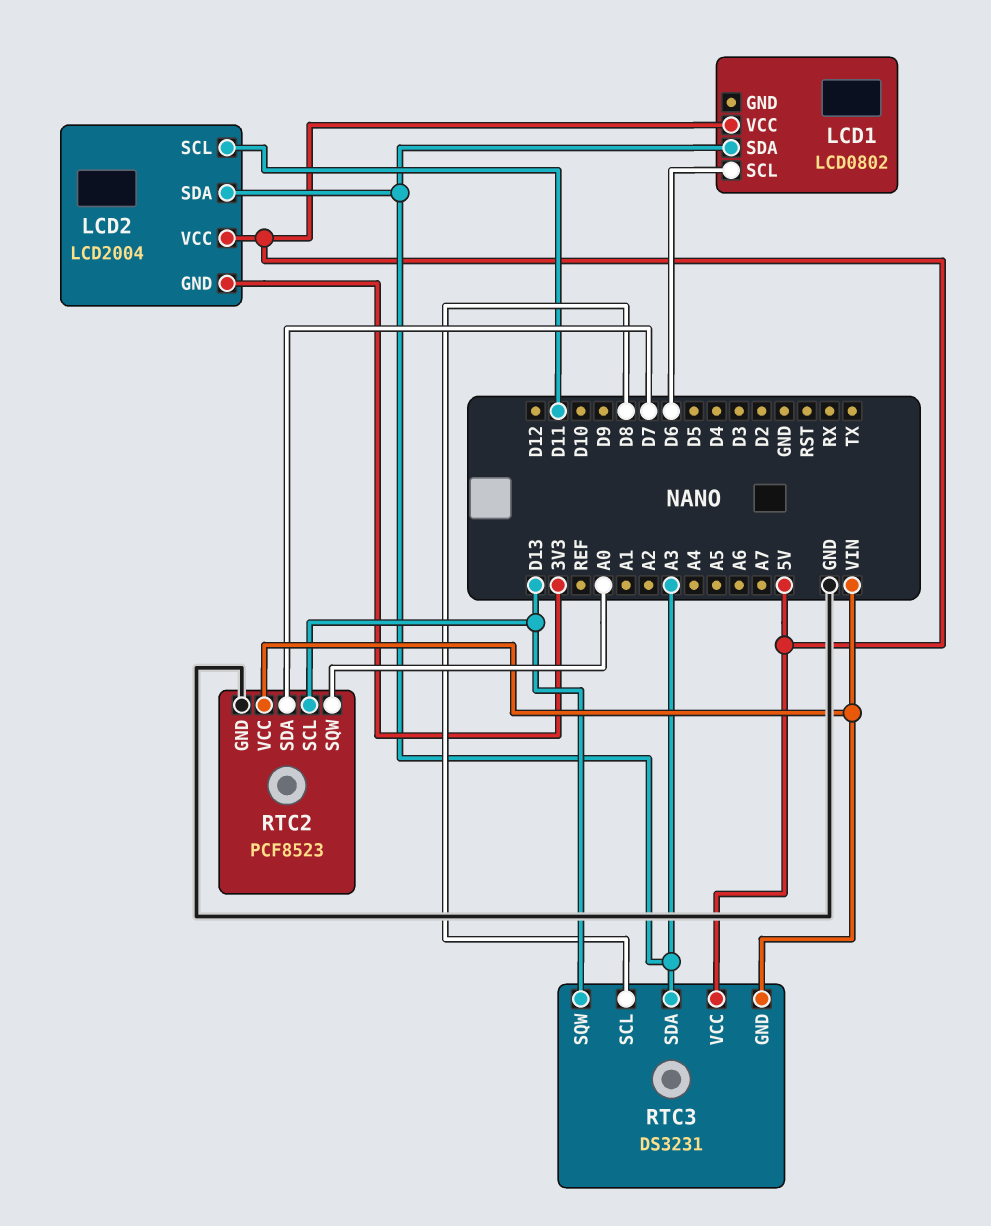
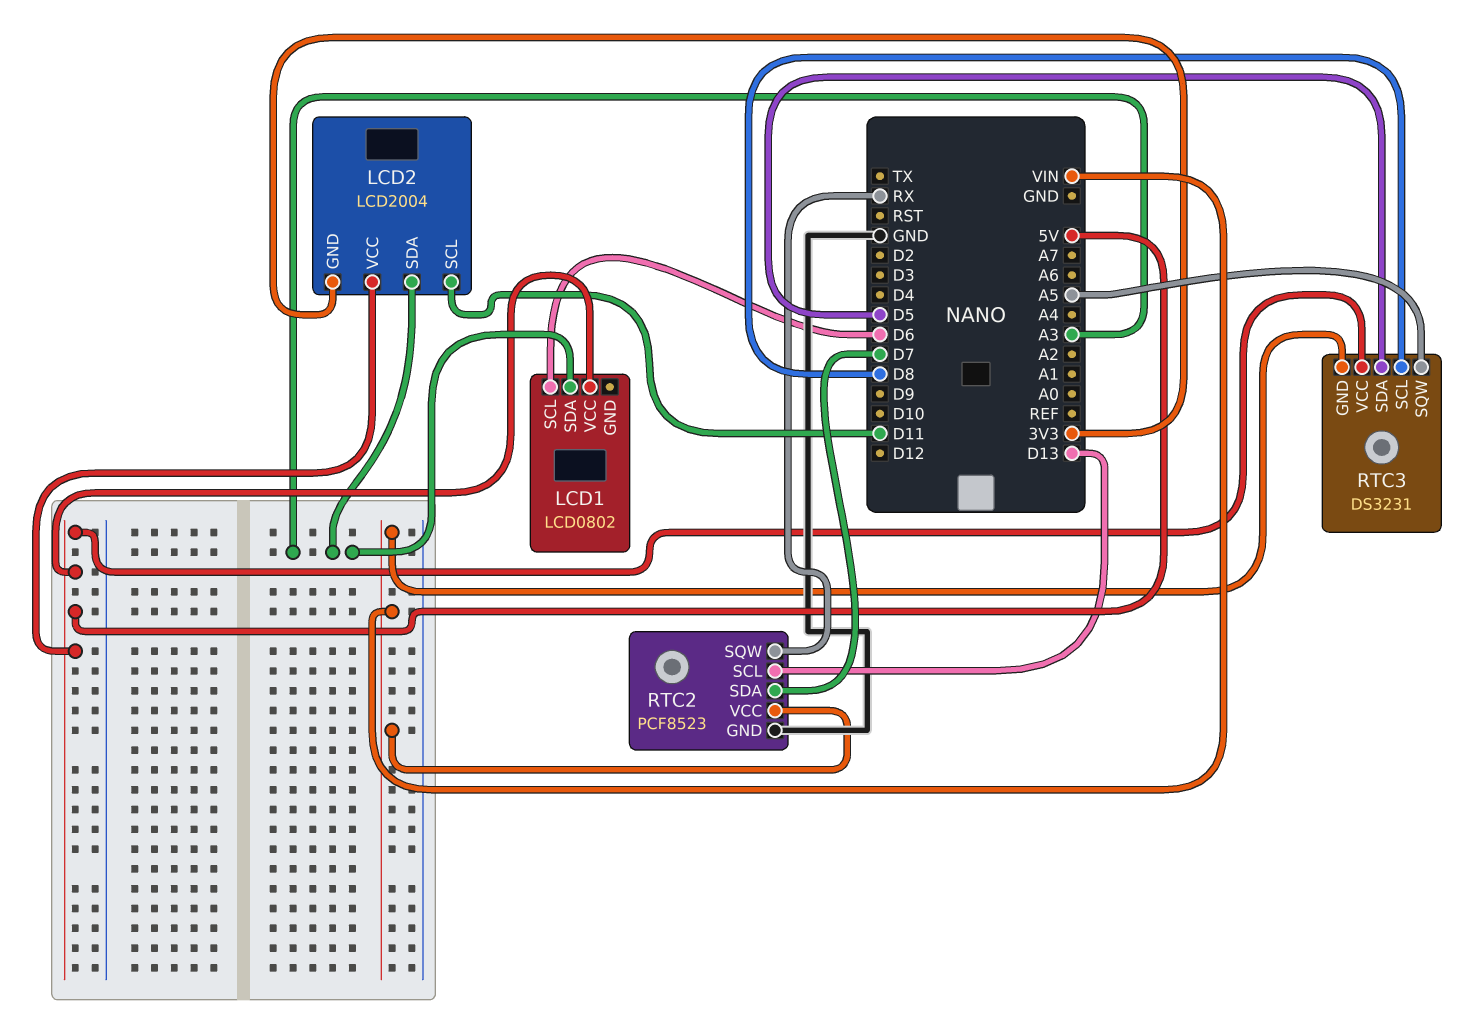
RTC2 pin SQW: A0 -> RX
RTC3 pin SDA: A3 -> D5
RTC3 pin SQW: D13 -> A5

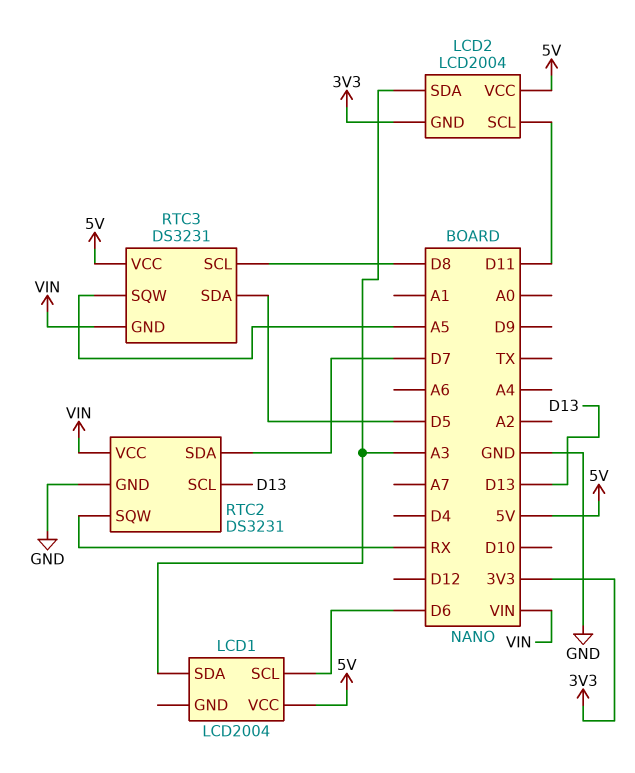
LCD1: LCD0802 -> LCD2004
RTC2: PCF8523 -> DS3231

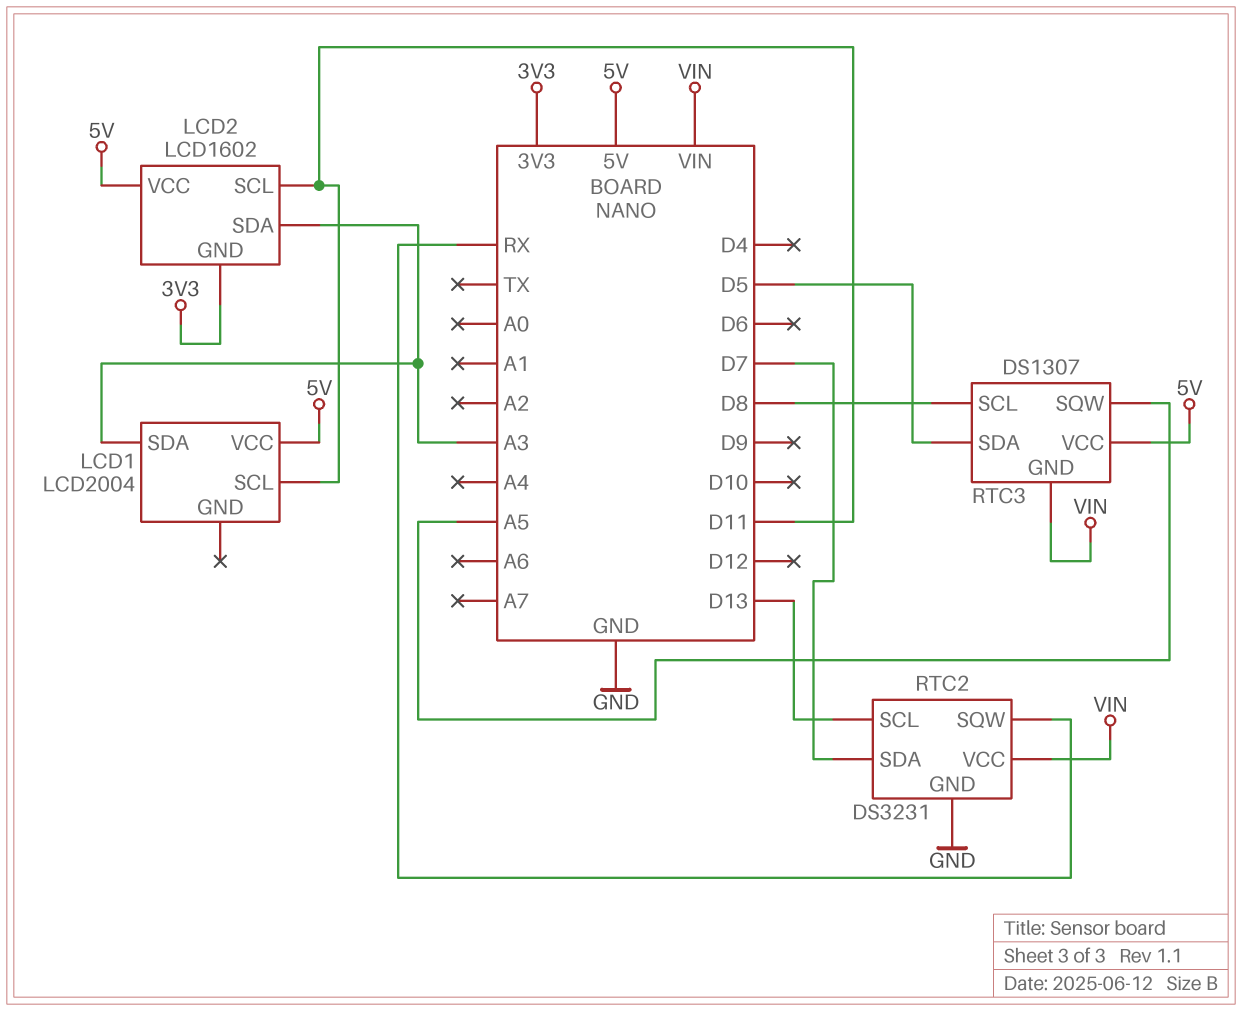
LCD1 pin SCL: D6 -> D11
LCD2: LCD2004 -> LCD1602
RTC3: DS3231 -> DS1307

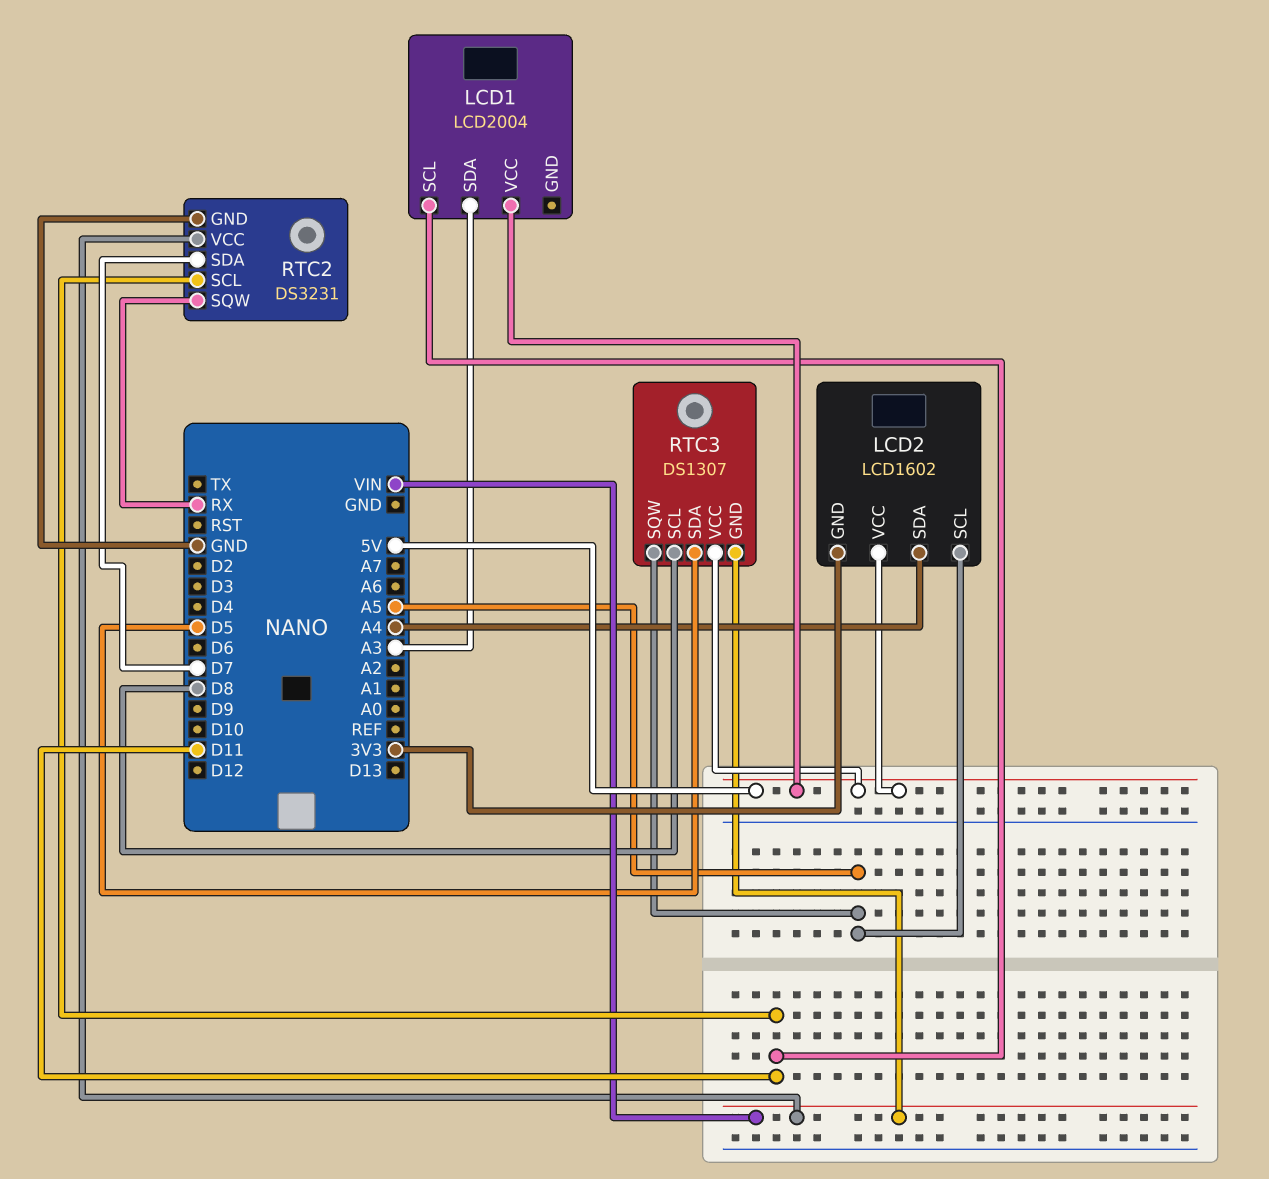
LCD2 pin SCL: D11 -> A5
LCD2 pin SDA: A3 -> A4
RTC2 pin SCL: D13 -> D11

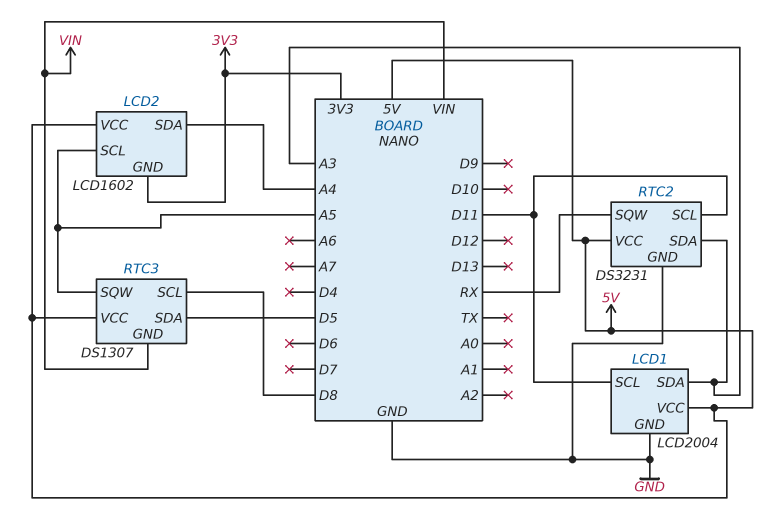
LCD1 pin GND: none -> GND
RTC2 pin SDA: D7 -> A3
RTC2 pin VCC: VIN -> 5V

